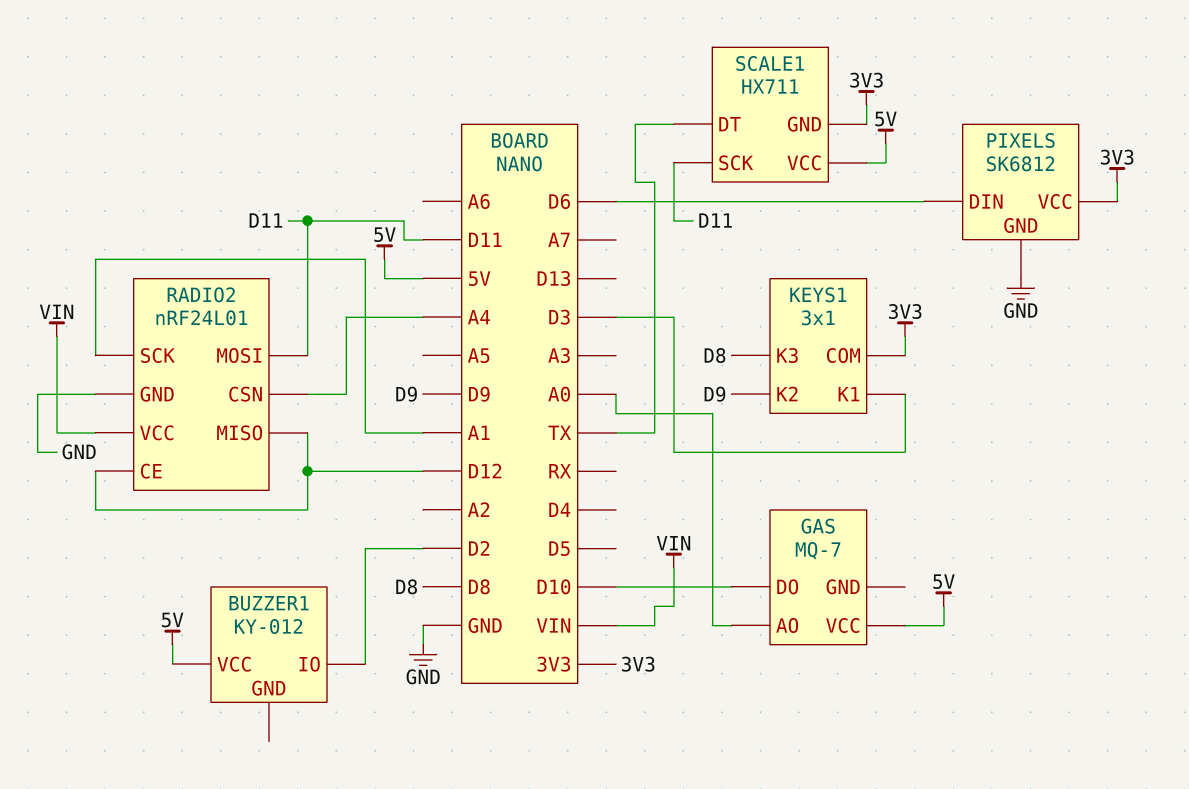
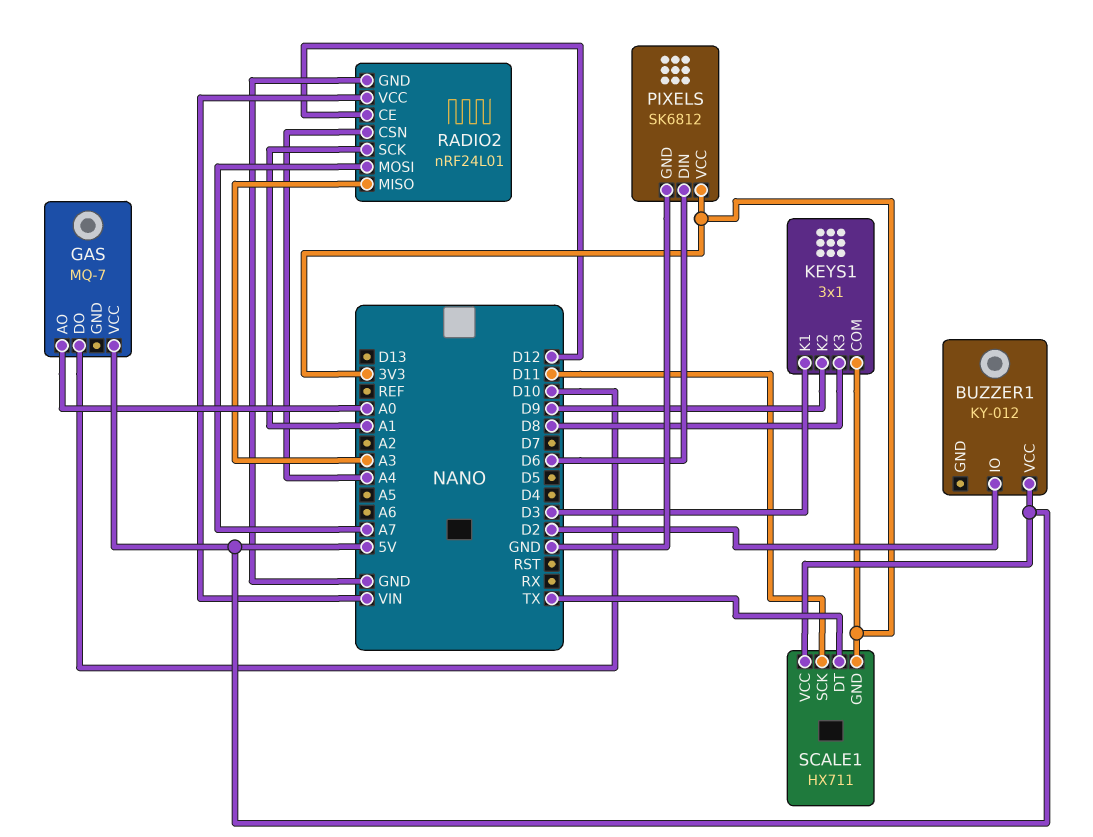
RADIO2 pin MISO: D12 -> A3
RADIO2 pin MOSI: D11 -> A7

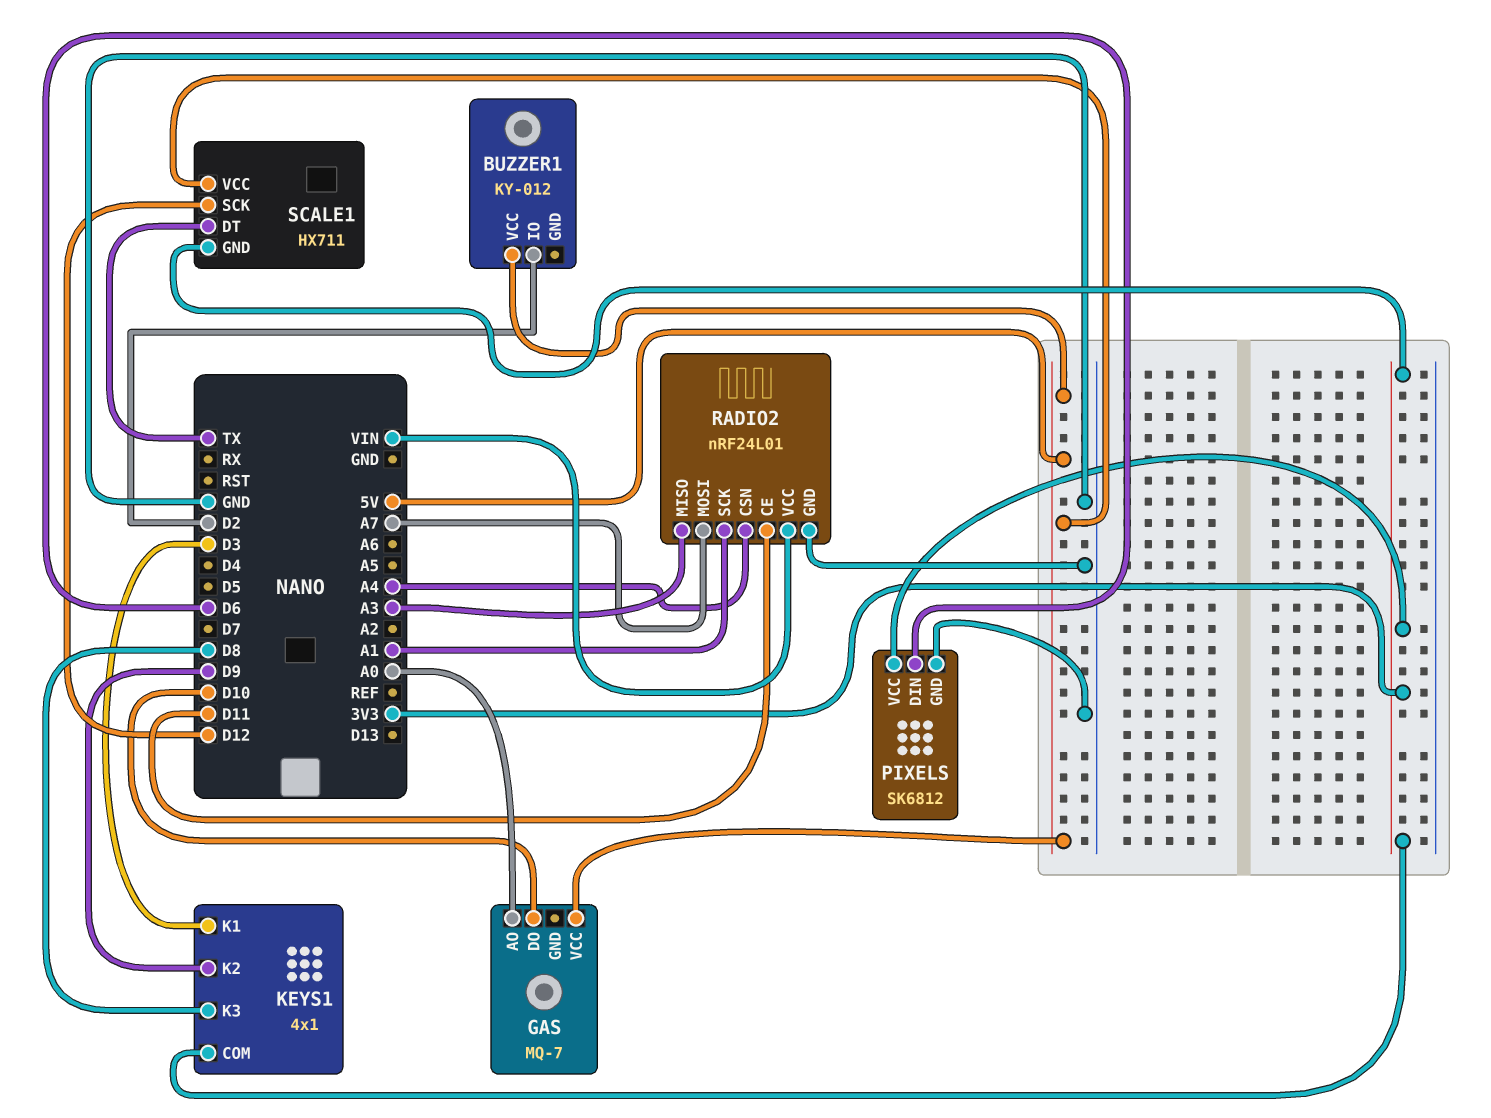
KEYS1: 3x1 -> 4x1
RADIO2 pin CE: D12 -> D11
SCALE1 pin SCK: D11 -> D12

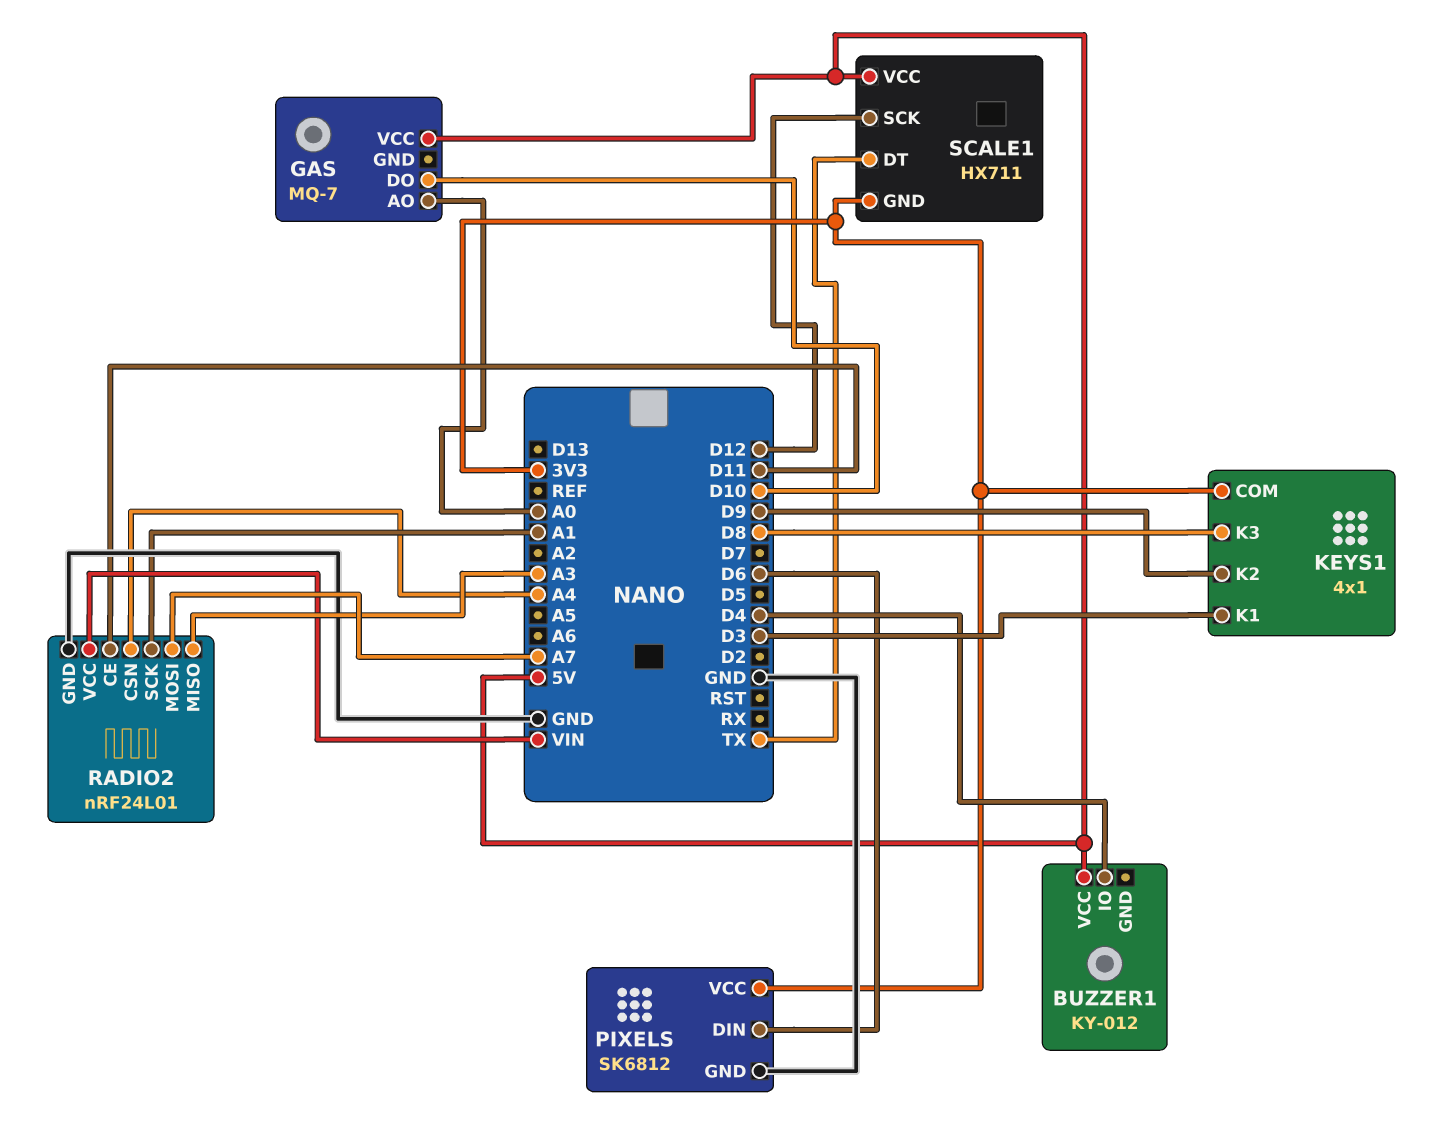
BUZZER1 pin IO: D2 -> D4

